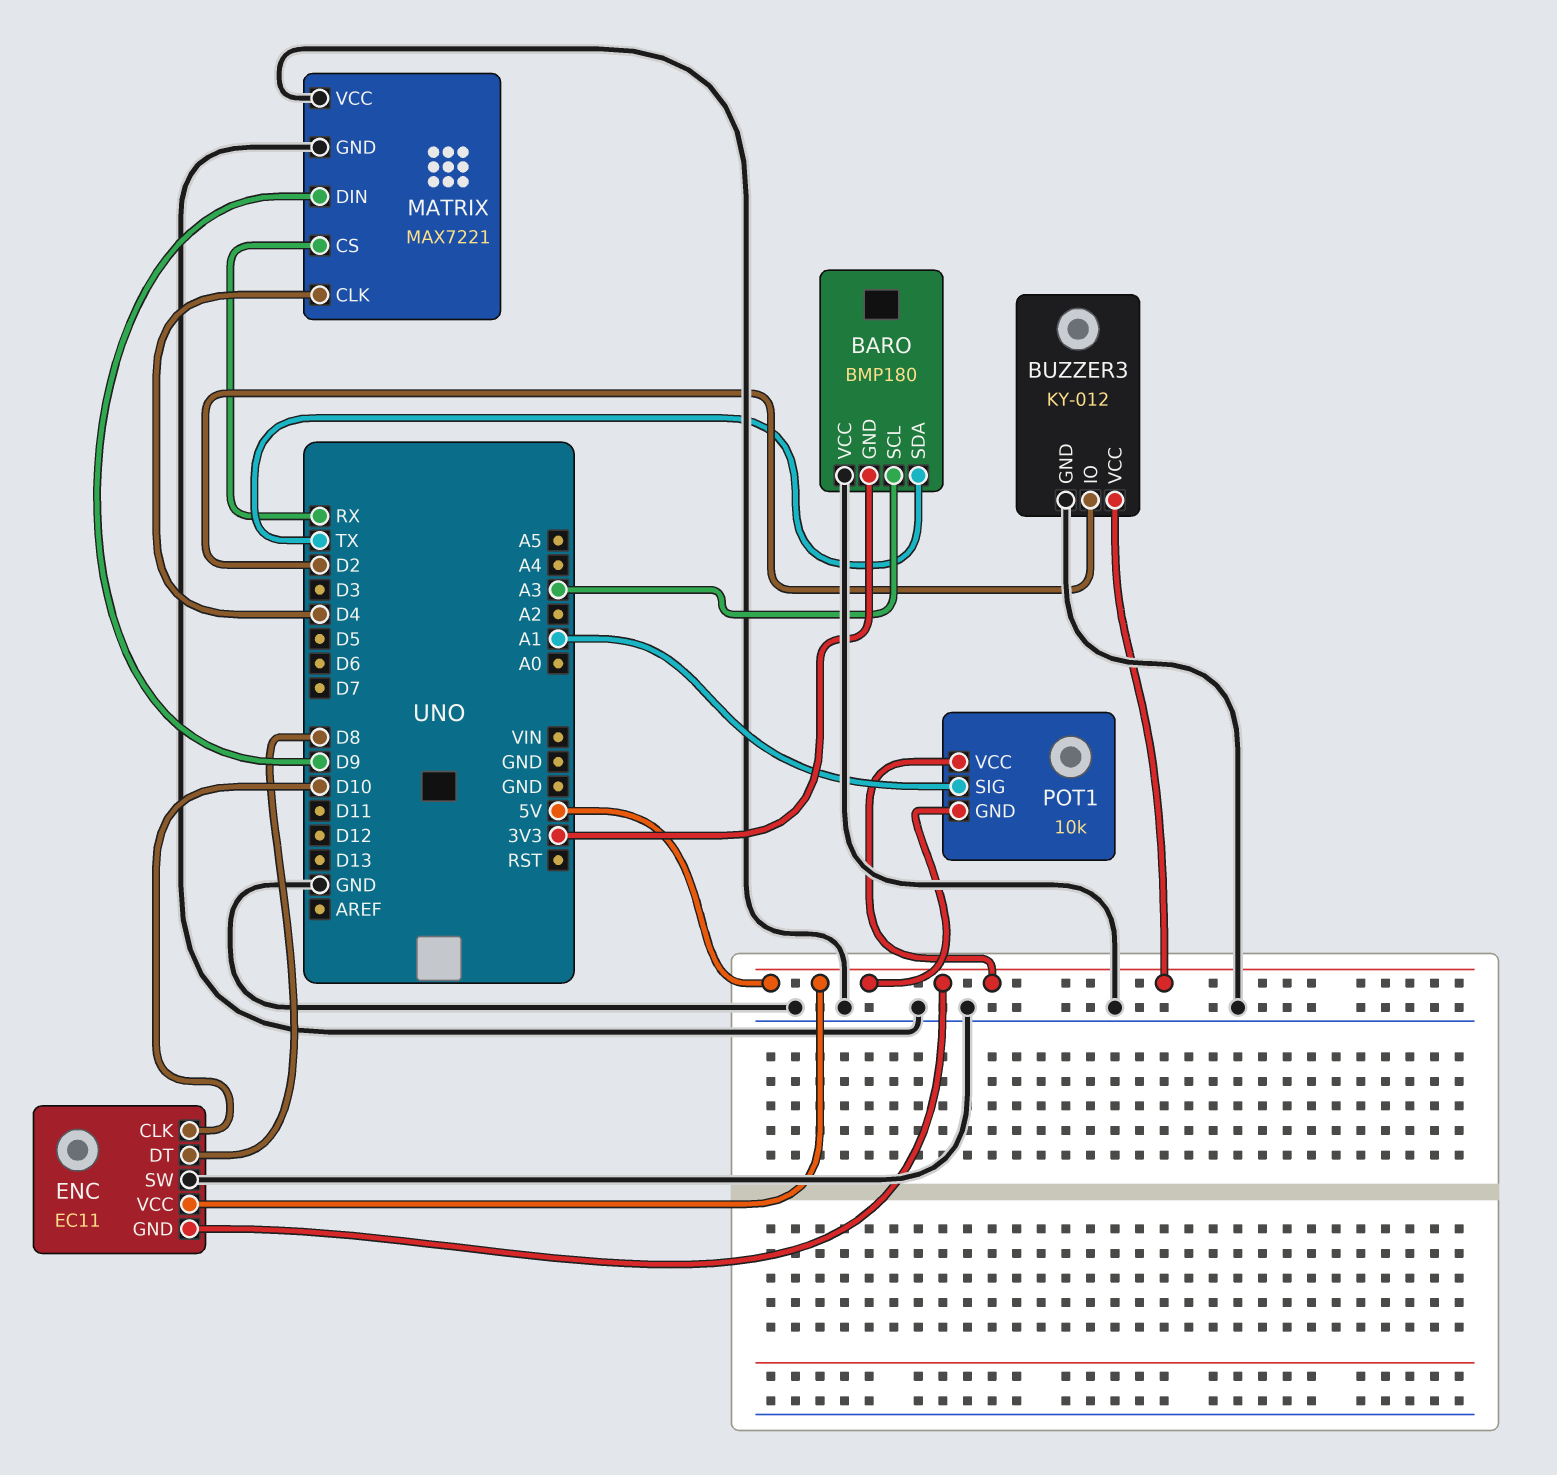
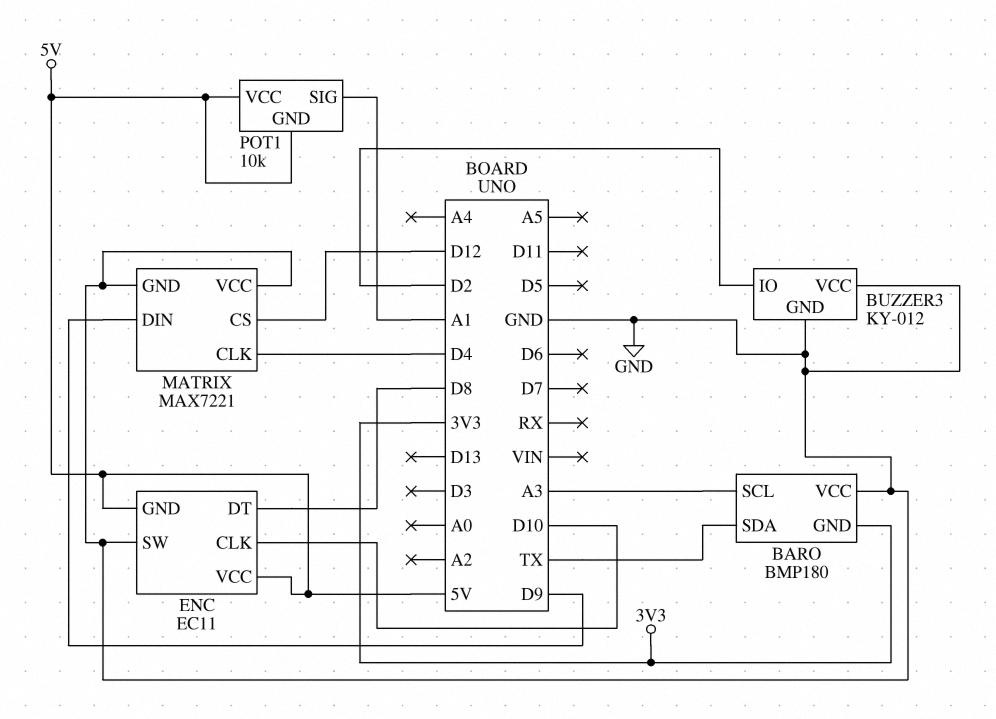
BUZZER3 pin VCC: 5V -> GND
MATRIX pin CS: RX -> D12

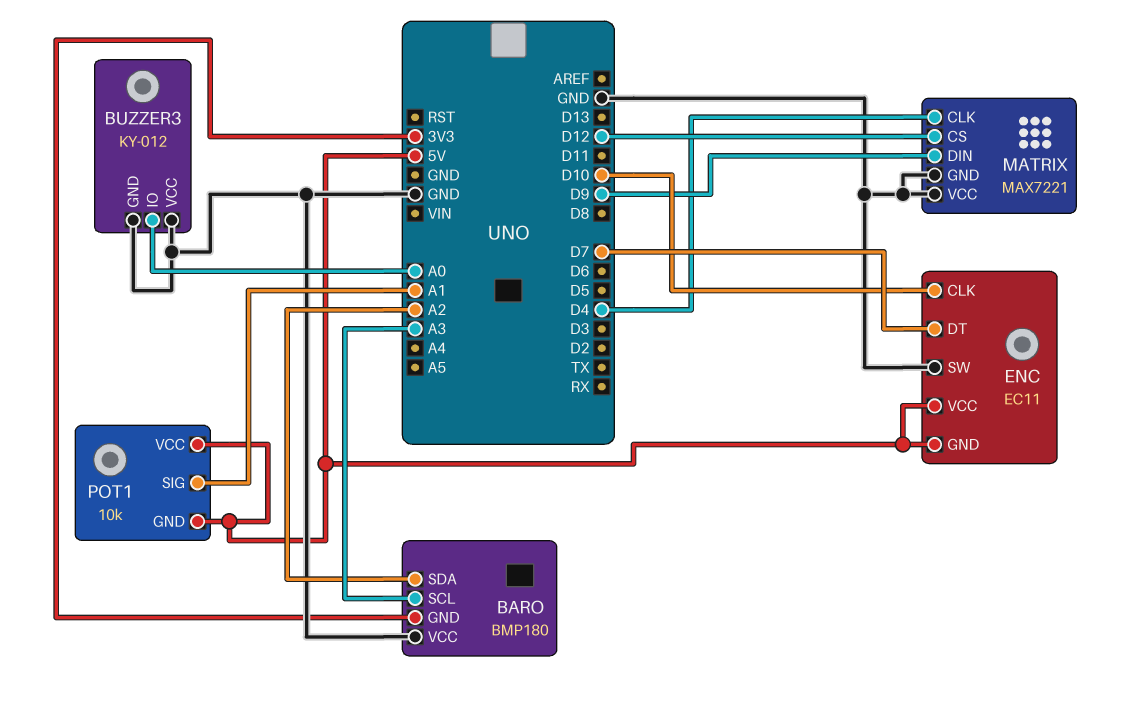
BARO pin SDA: TX -> A2
BUZZER3 pin IO: D2 -> A0
ENC pin DT: D8 -> D7

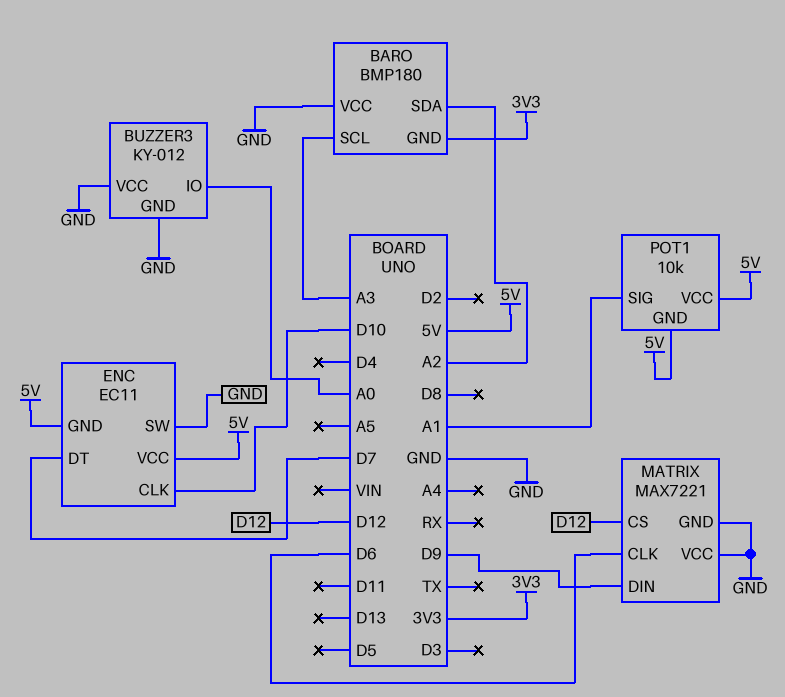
MATRIX pin CLK: D4 -> D6

